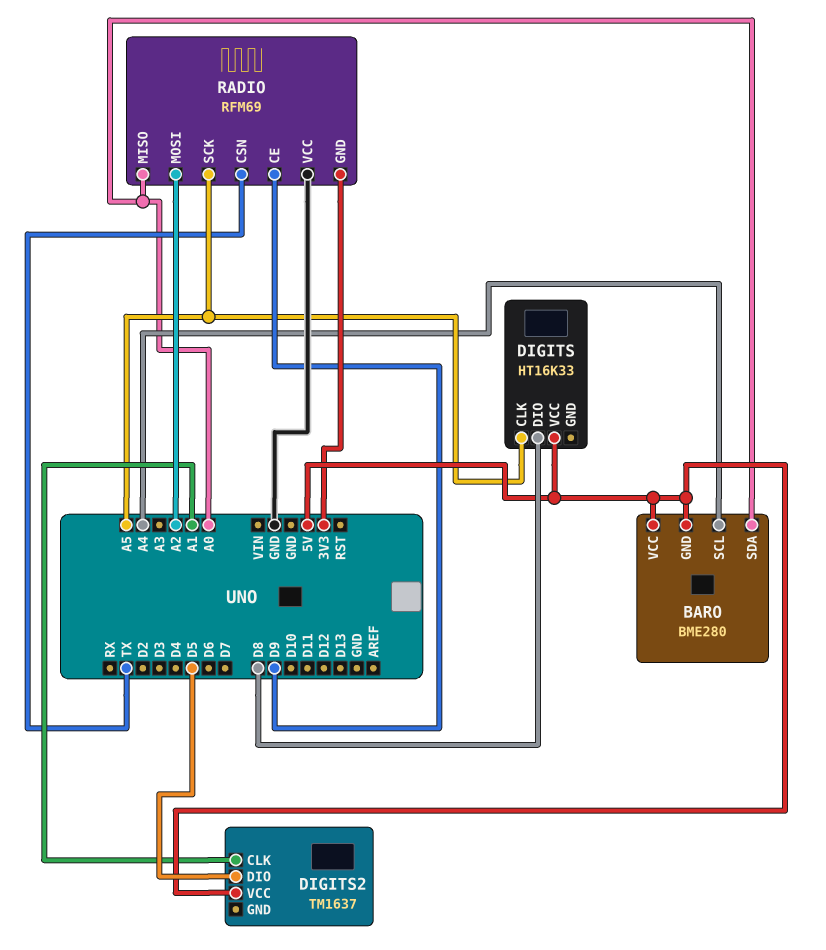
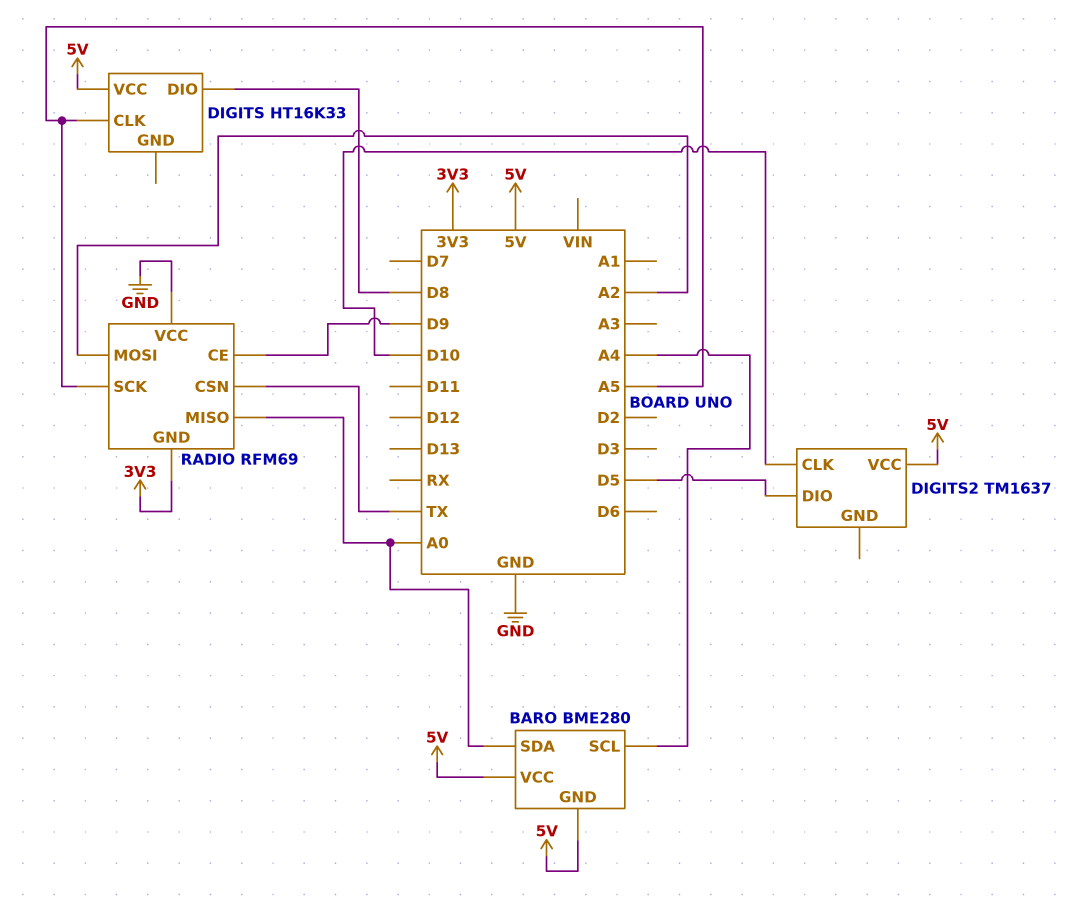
DIGITS2 pin CLK: A1 -> D10

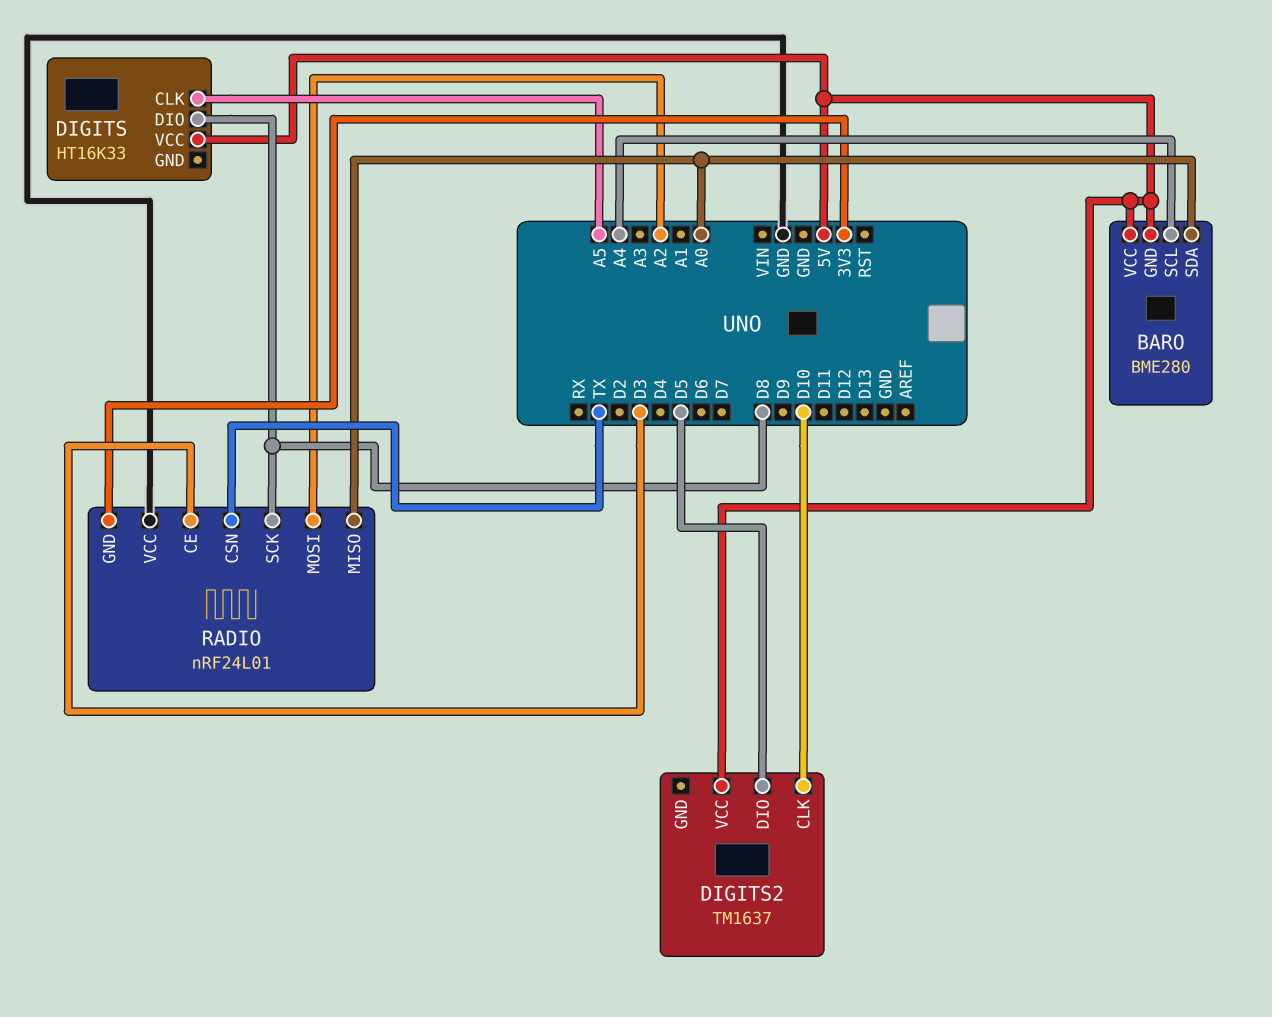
RADIO: RFM69 -> nRF24L01
RADIO pin CE: D9 -> D3
RADIO pin SCK: A5 -> D8

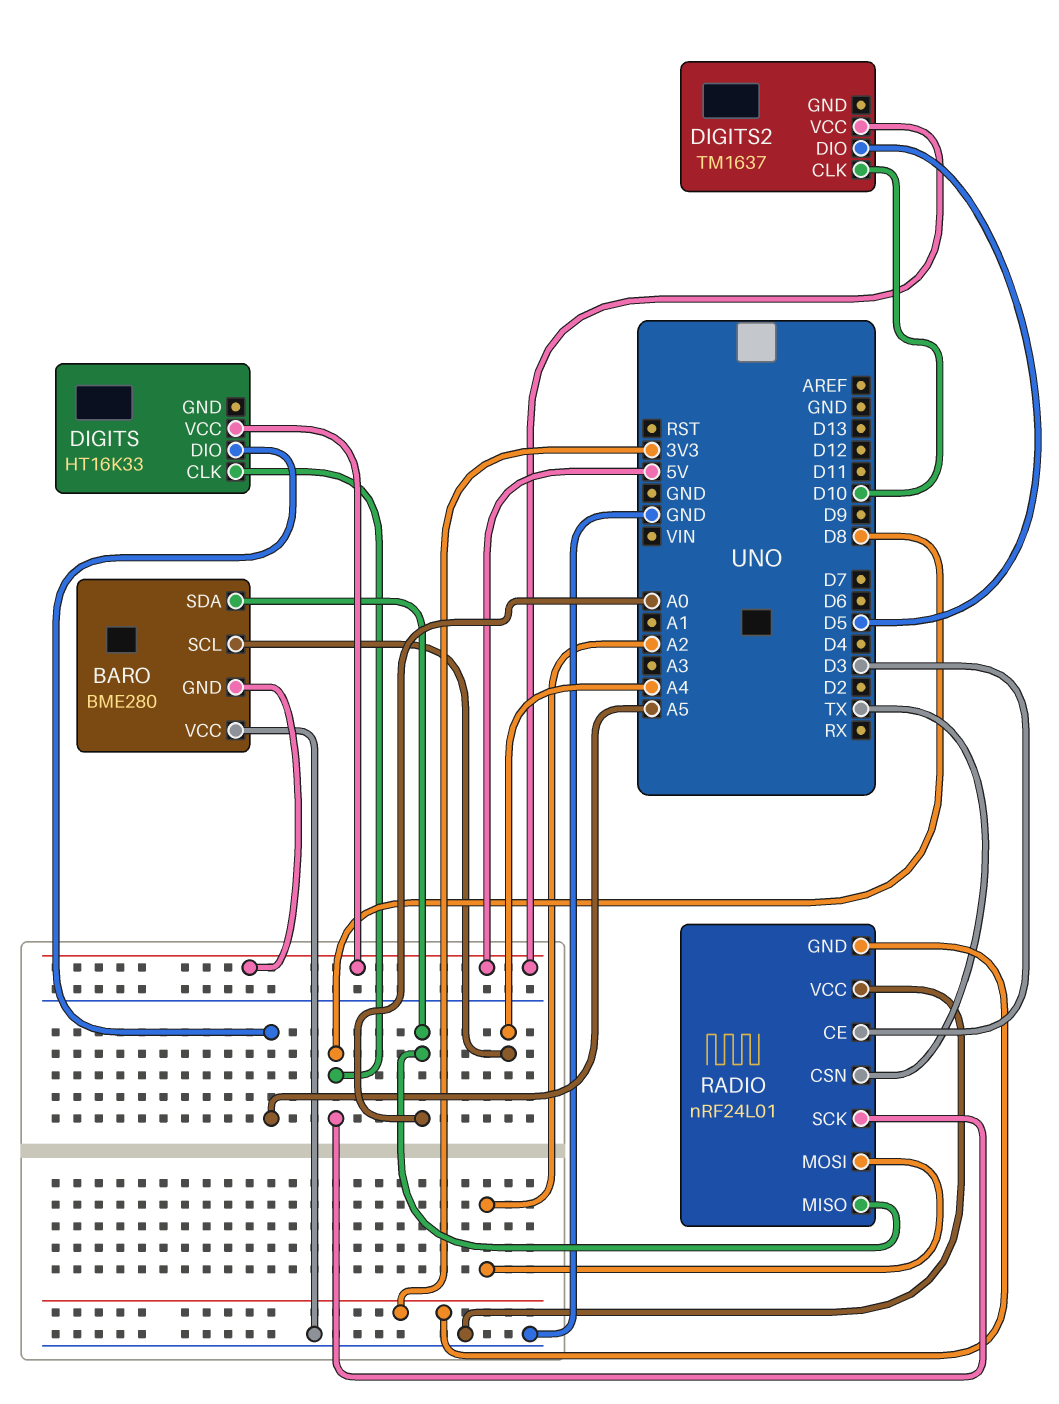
BARO pin VCC: 5V -> GND
DIGITS pin CLK: A5 -> D8
DIGITS pin DIO: D8 -> A5

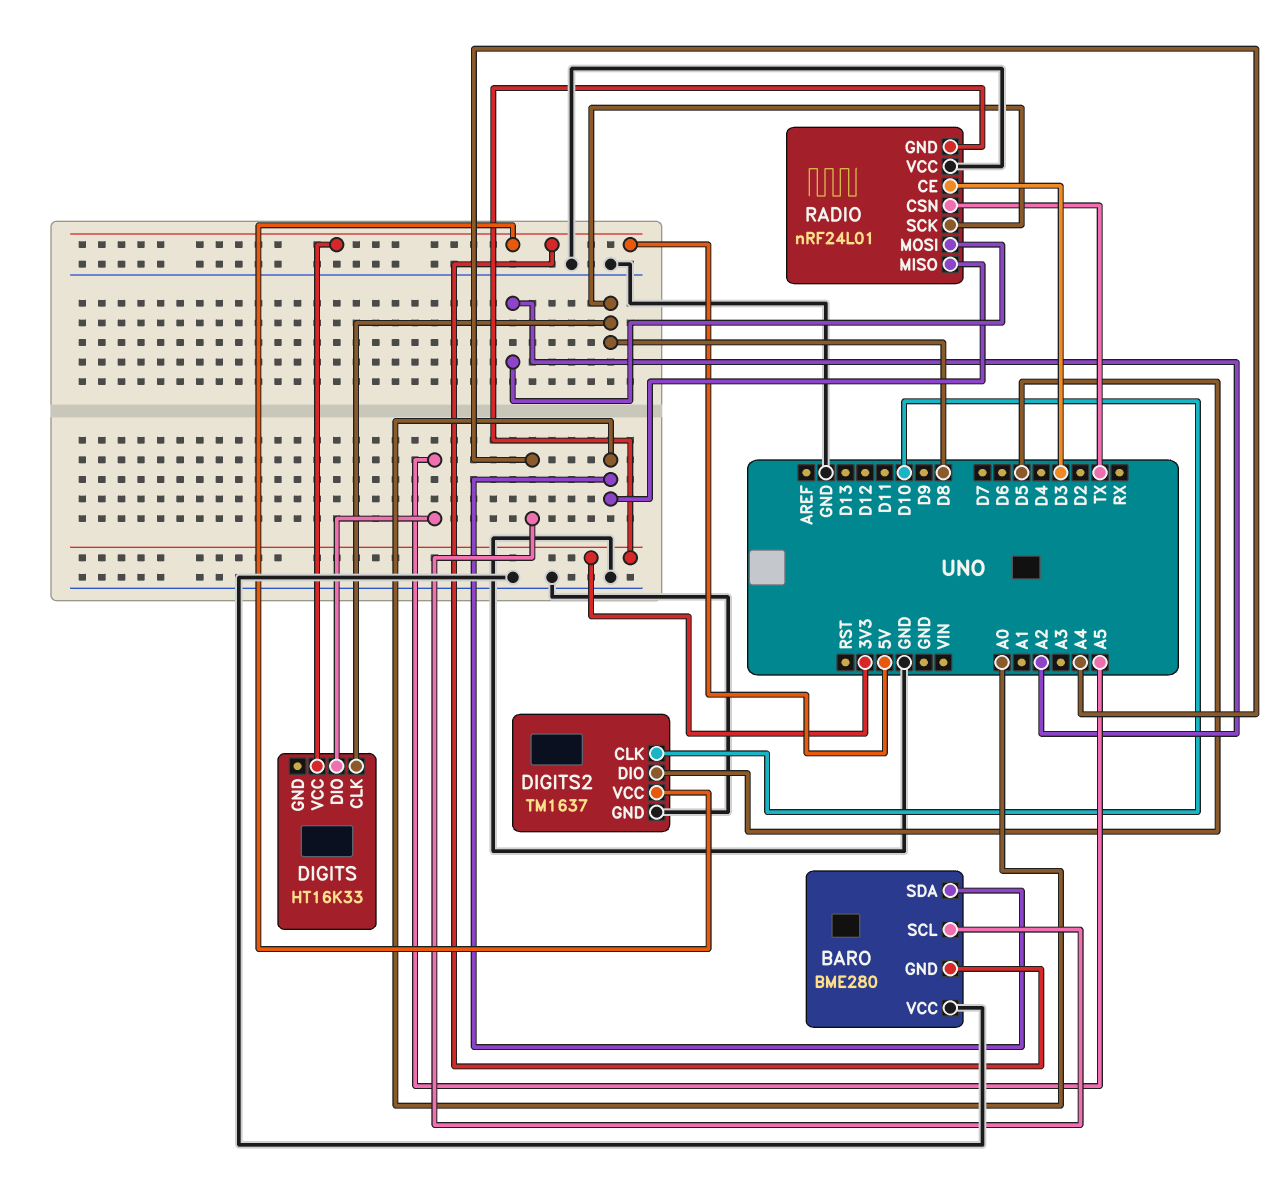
DIGITS2 pin GND: none -> GND

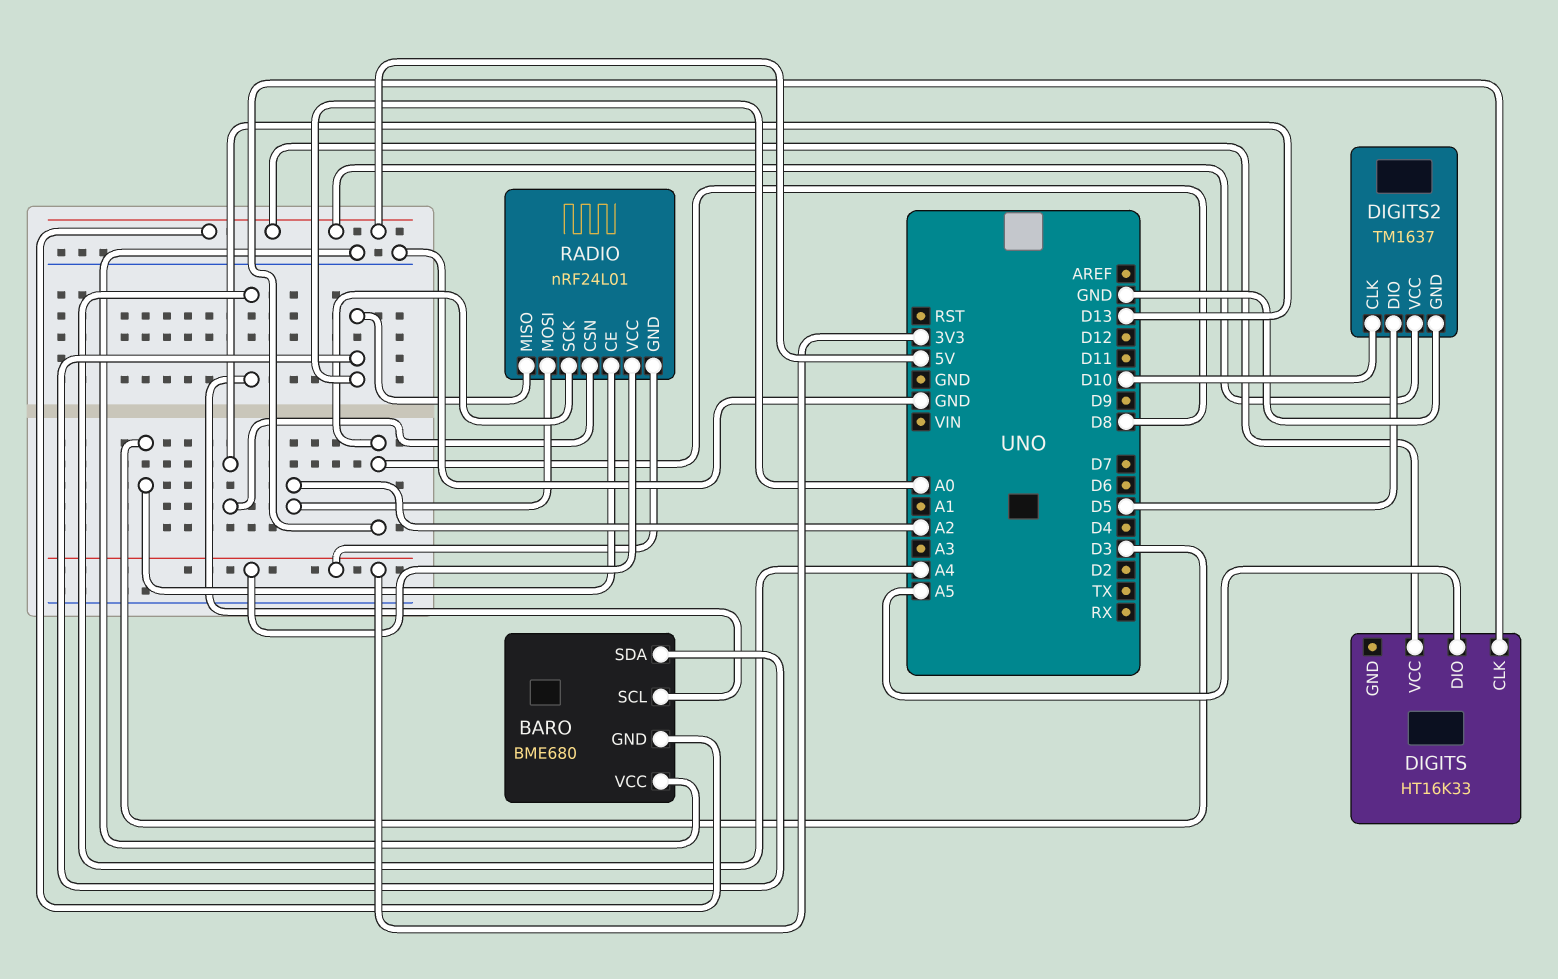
BARO: BME280 -> BME680
RADIO pin CSN: TX -> D13
RADIO pin VCC: GND -> 3V3

